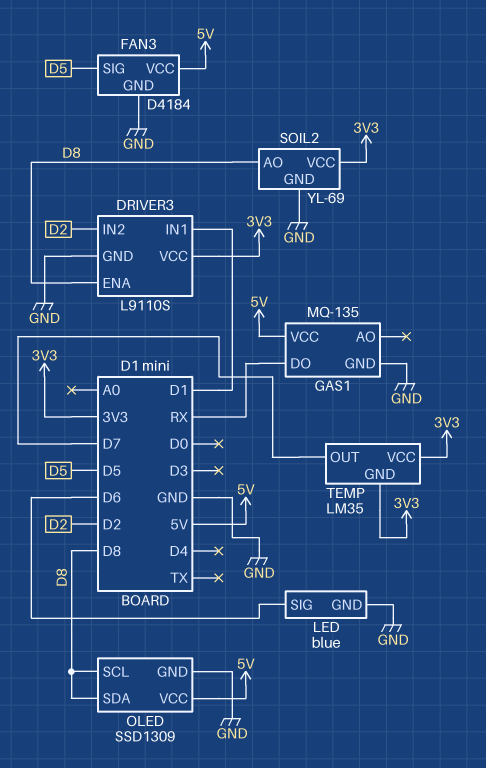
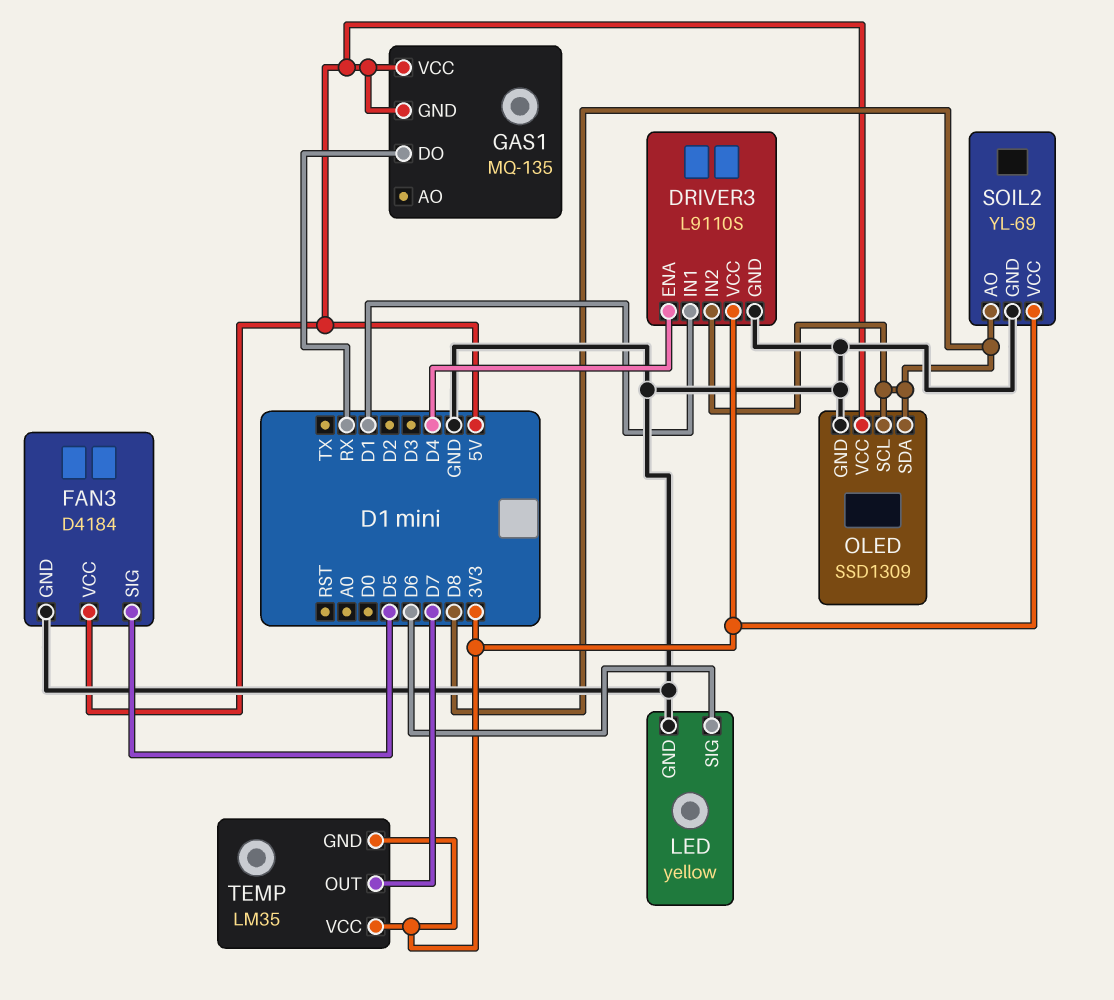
DRIVER3 pin ENA: D8 -> D4
DRIVER3 pin IN2: D2 -> D8
GAS1 pin GND: GND -> 5V
LED: blue -> yellow

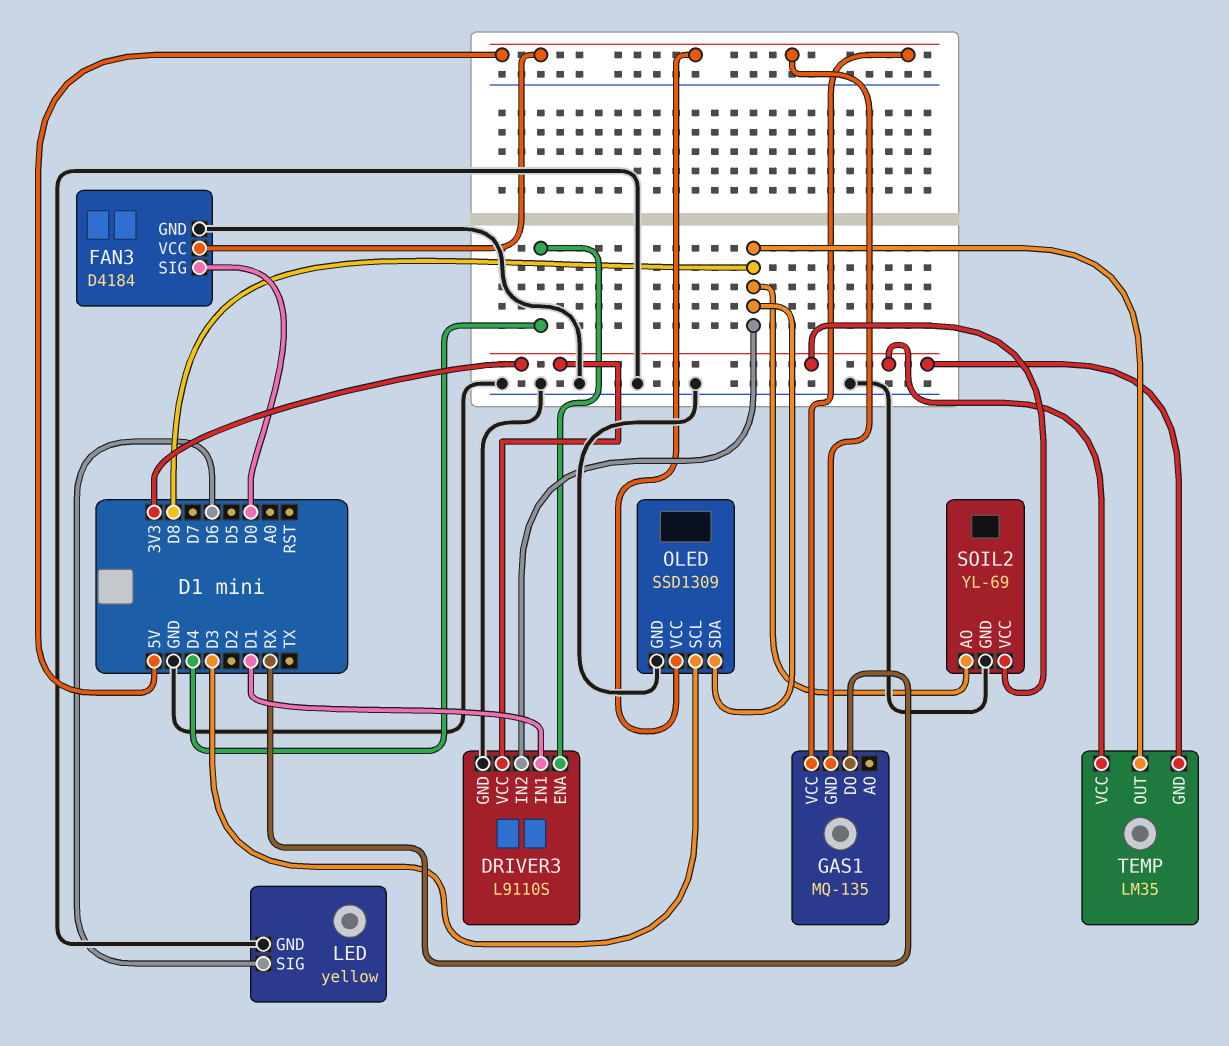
FAN3 pin SIG: D5 -> D0
OLED pin SCL: D8 -> D3
TEMP pin OUT: D7 -> D8

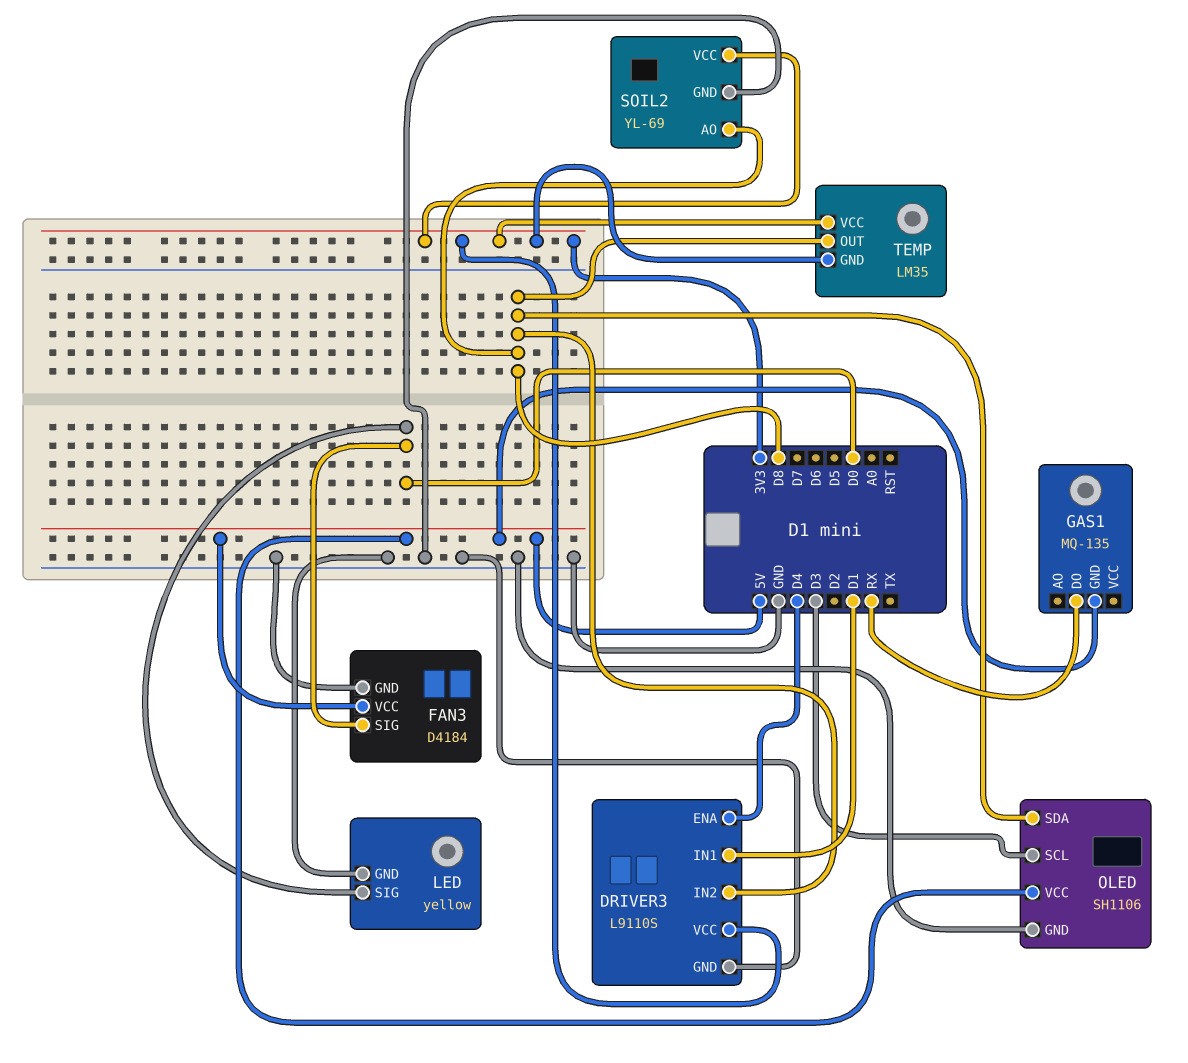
GAS1 pin VCC: 5V -> none
LED pin SIG: D6 -> D0
OLED: SSD1309 -> SH1106

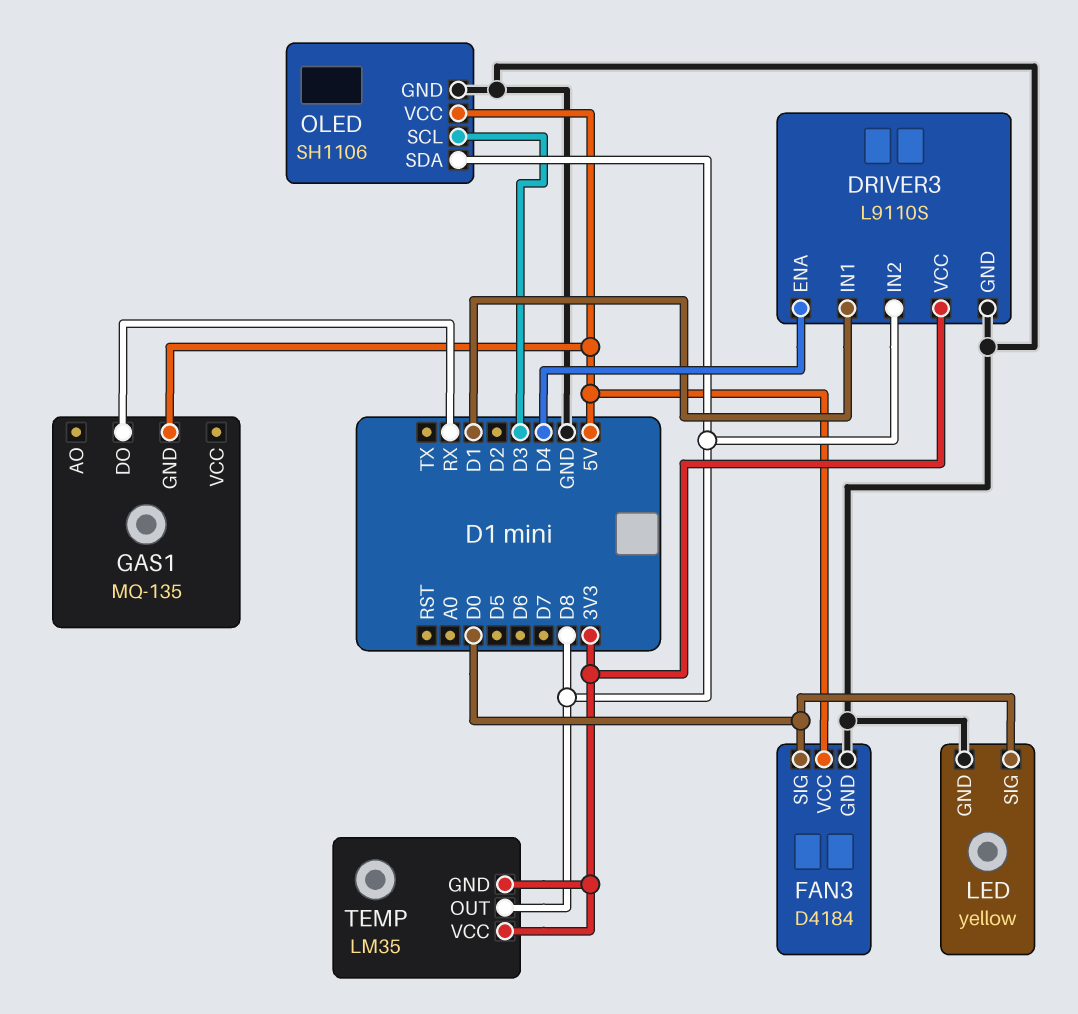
SOIL2: YL-69 -> none
SOIL2 pin AO: D8 -> none
SOIL2 pin GND: GND -> none
SOIL2 pin VCC: 3V3 -> none

